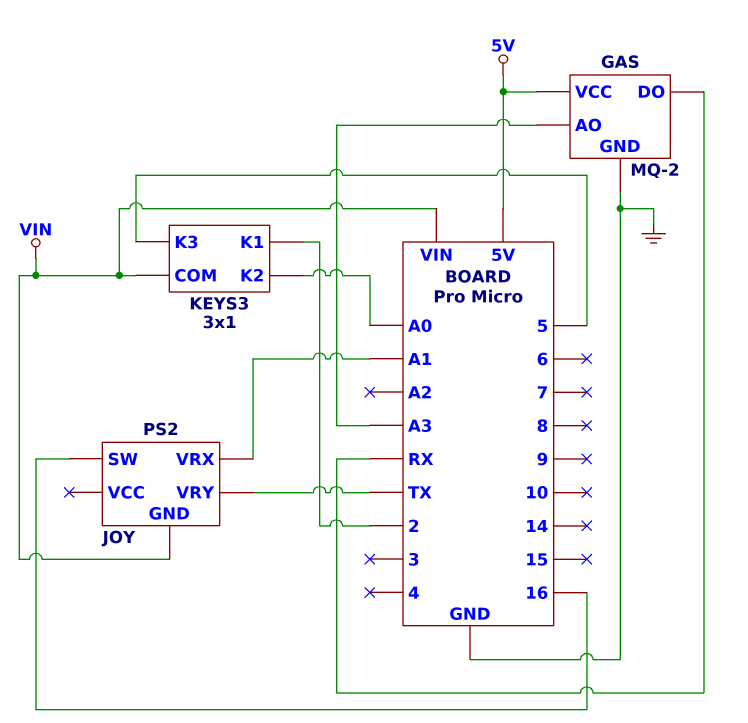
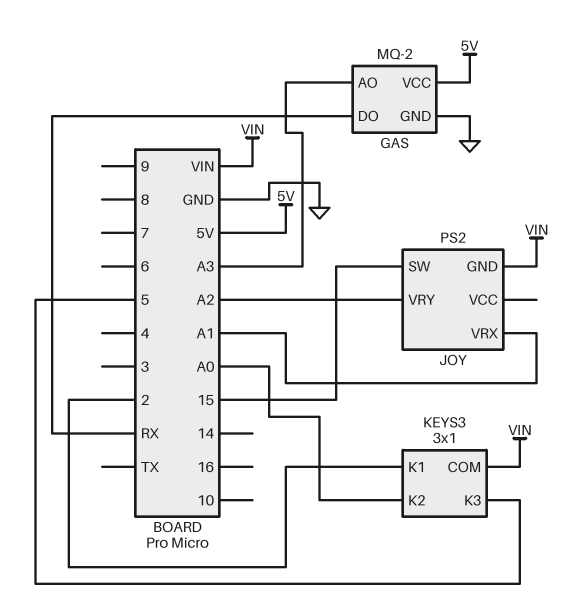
JOY pin SW: 16 -> 15
JOY pin VRY: TX -> A2

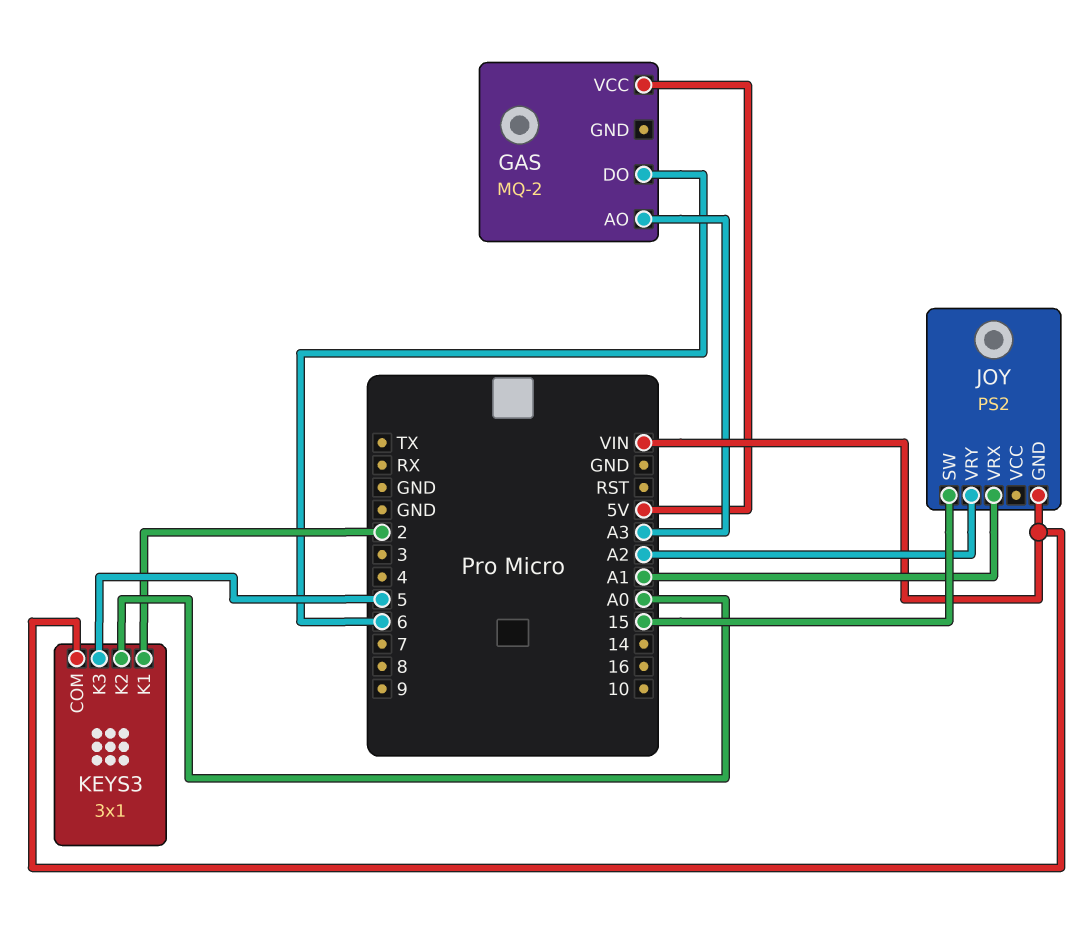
GAS pin DO: RX -> 6
GAS pin GND: GND -> none

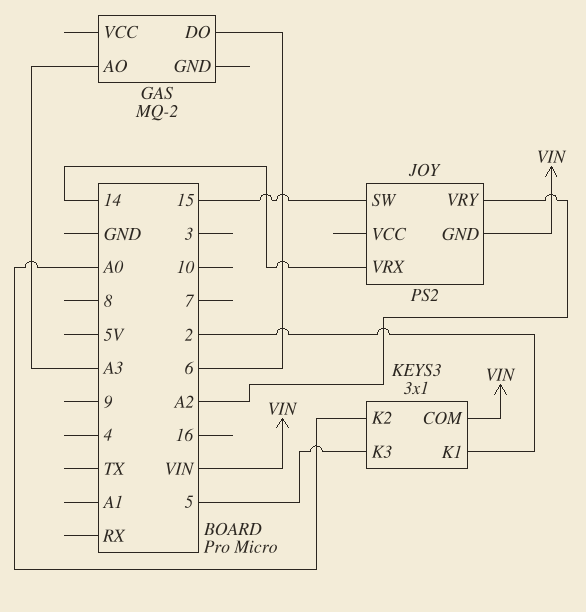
GAS pin VCC: 5V -> none
JOY pin VRX: A1 -> 14

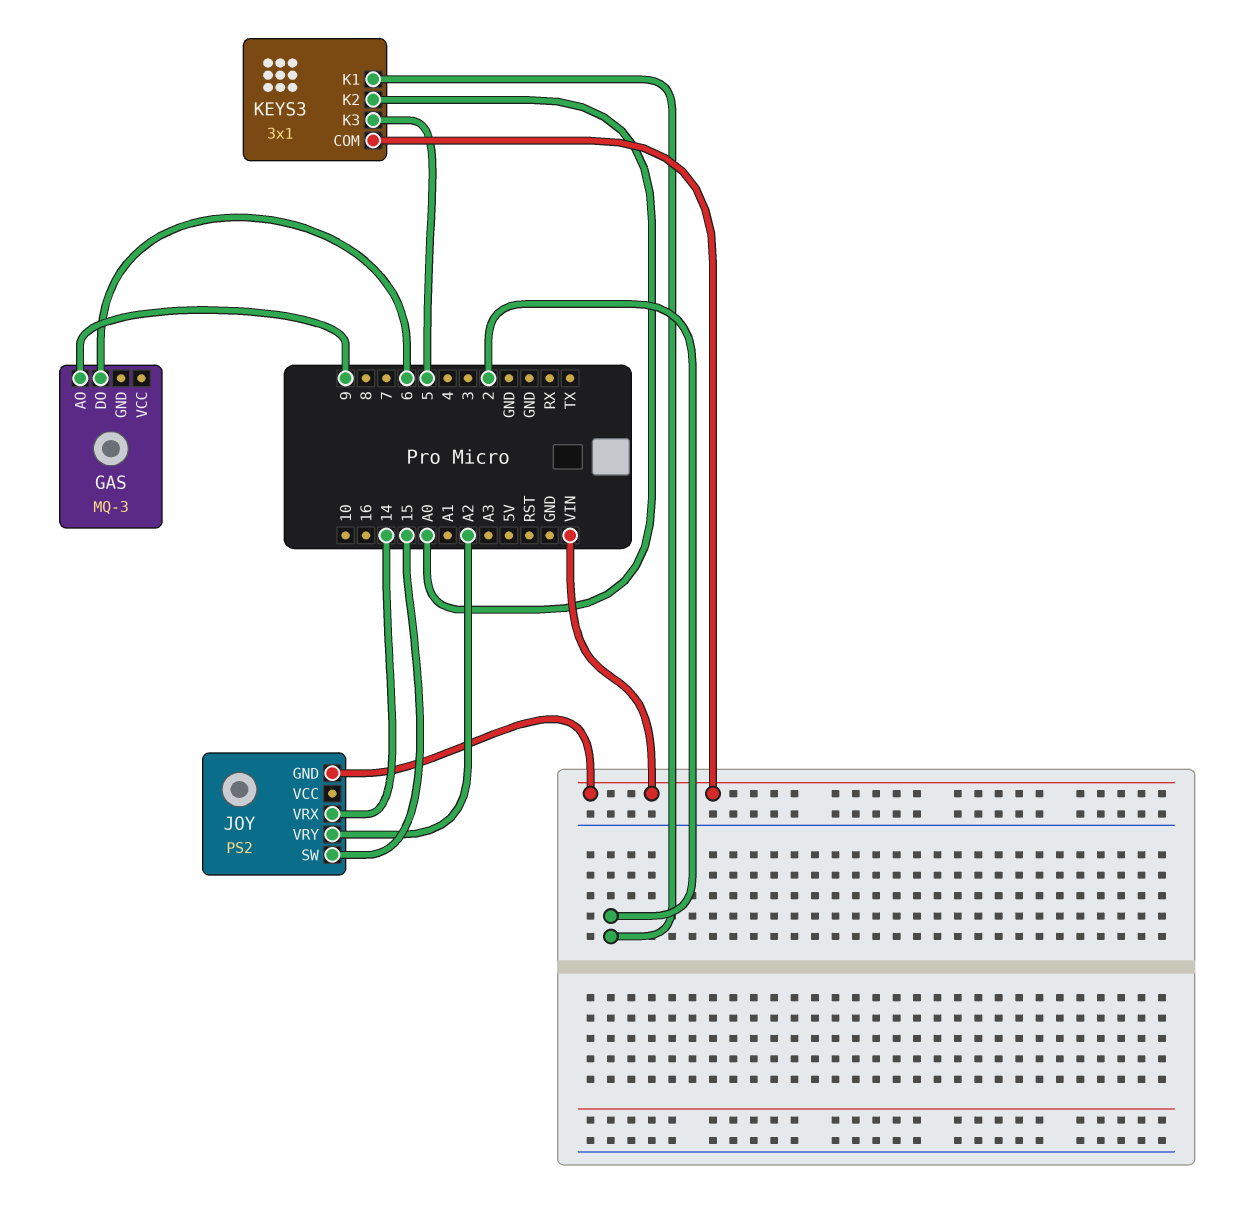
GAS: MQ-2 -> MQ-3
GAS pin AO: A3 -> 9

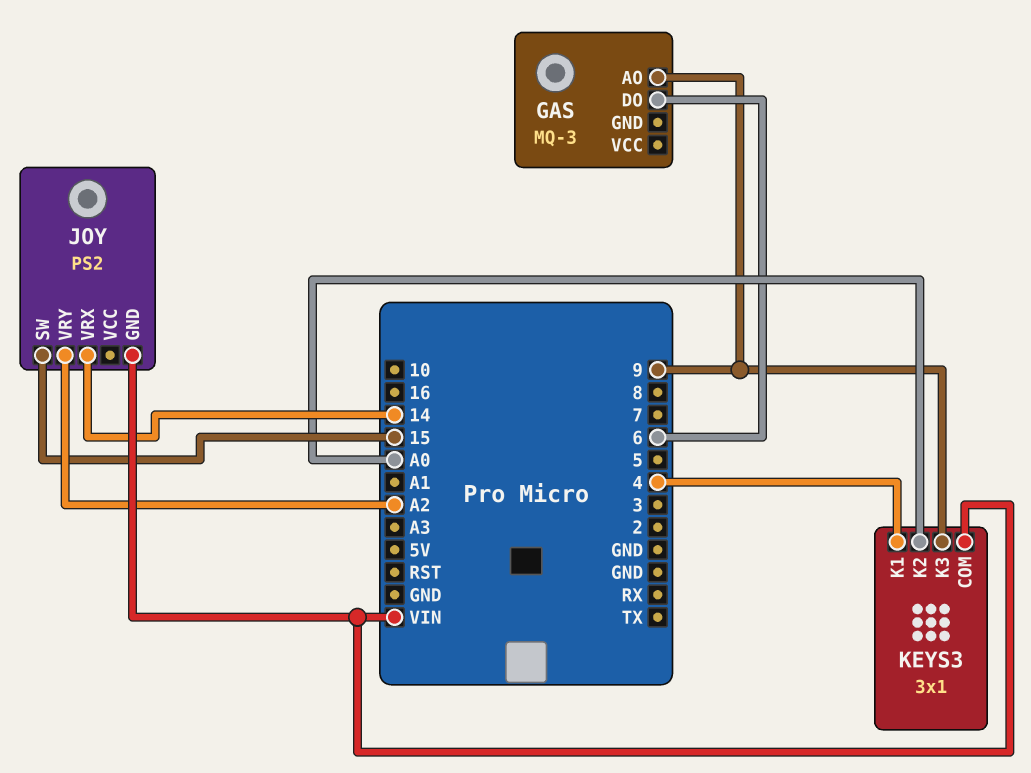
KEYS3 pin K1: 2 -> 4
KEYS3 pin K3: 5 -> 9

